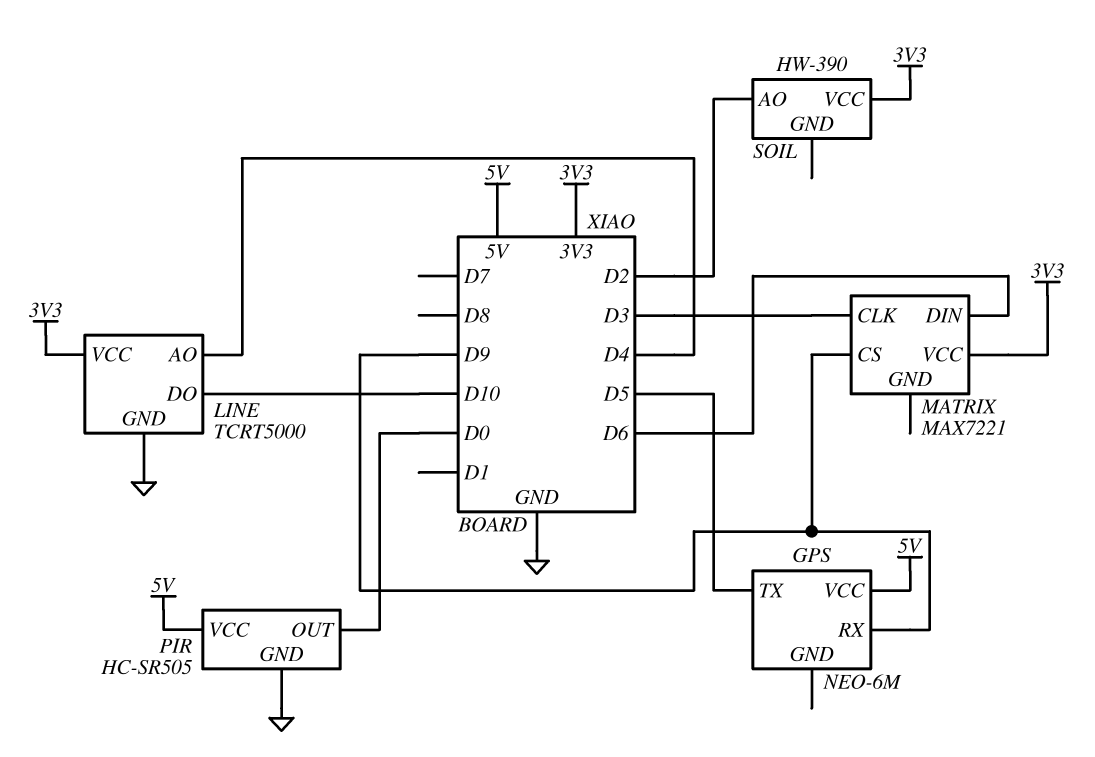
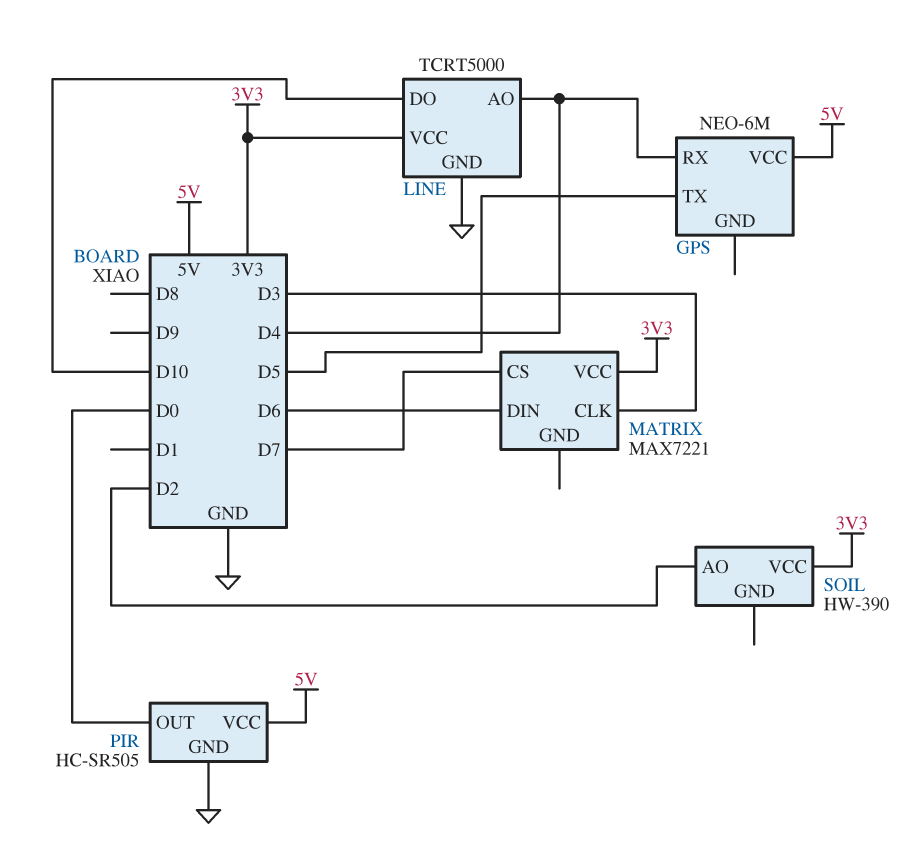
GPS pin RX: D9 -> D4
MATRIX pin CS: D9 -> D7

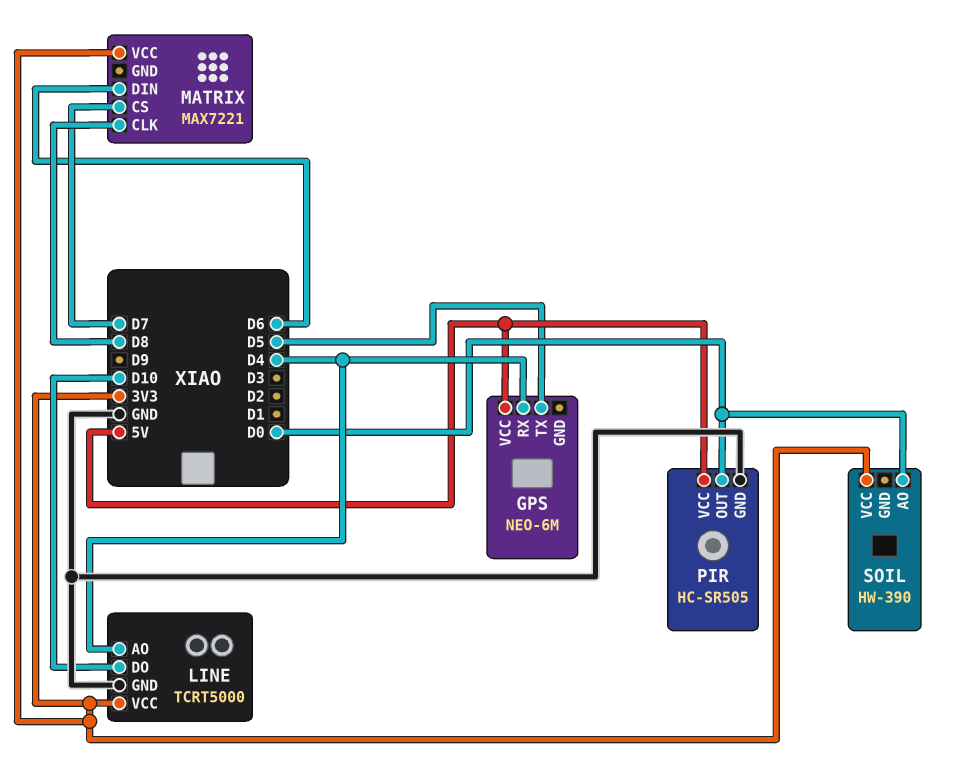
MATRIX pin CLK: D3 -> D8
SOIL pin AO: D2 -> D0

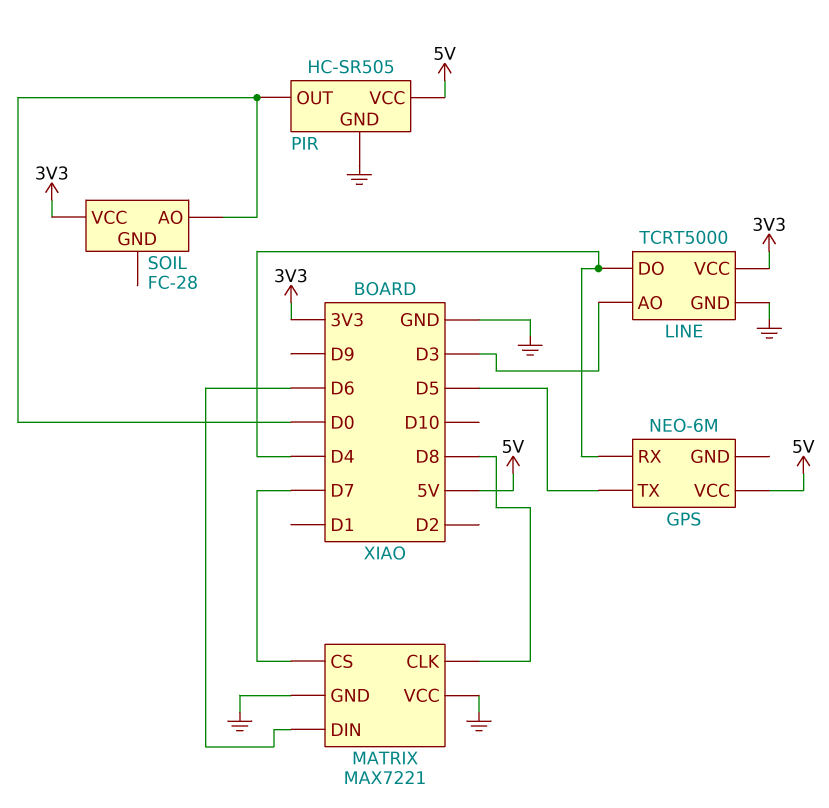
LINE pin AO: D4 -> D3
LINE pin DO: D10 -> D4
MATRIX pin GND: none -> GND
MATRIX pin VCC: 3V3 -> GND
SOIL: HW-390 -> FC-28

